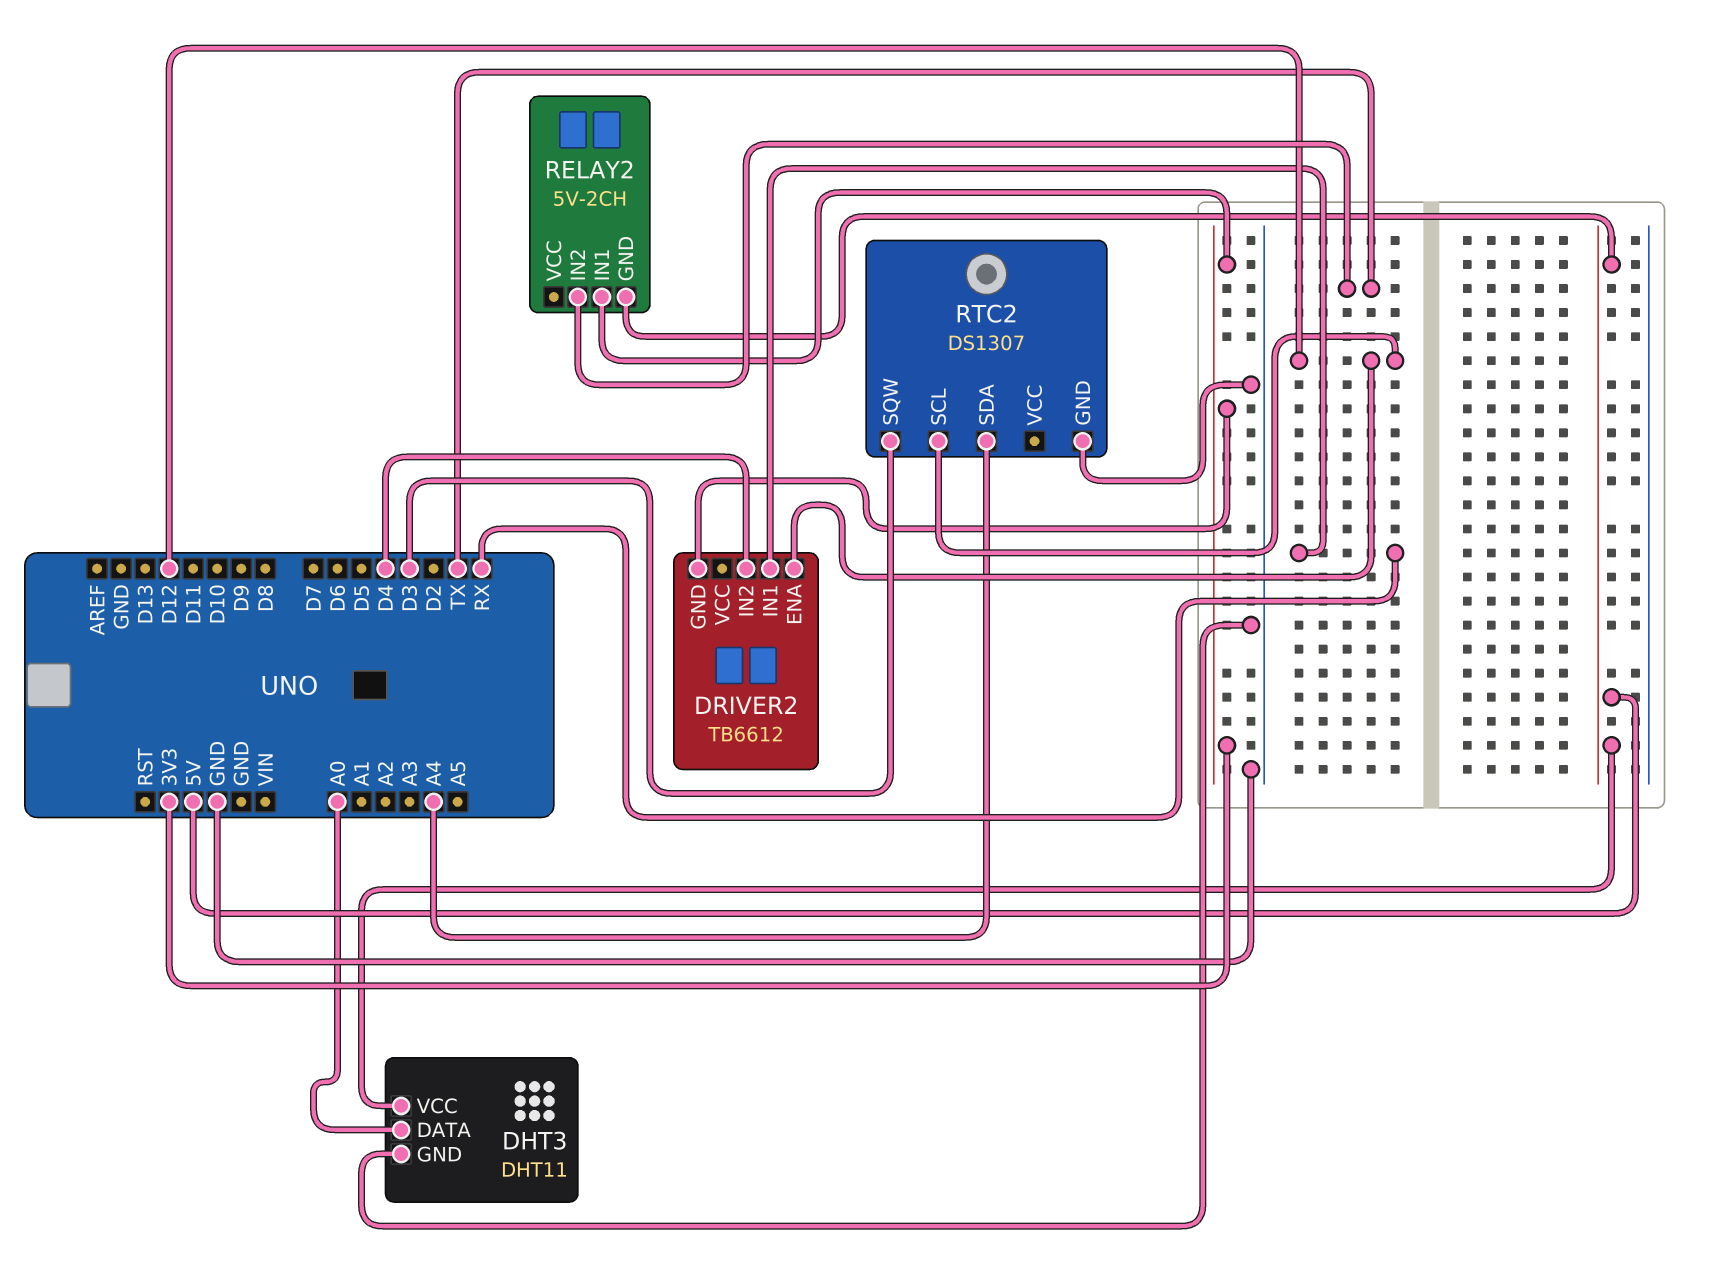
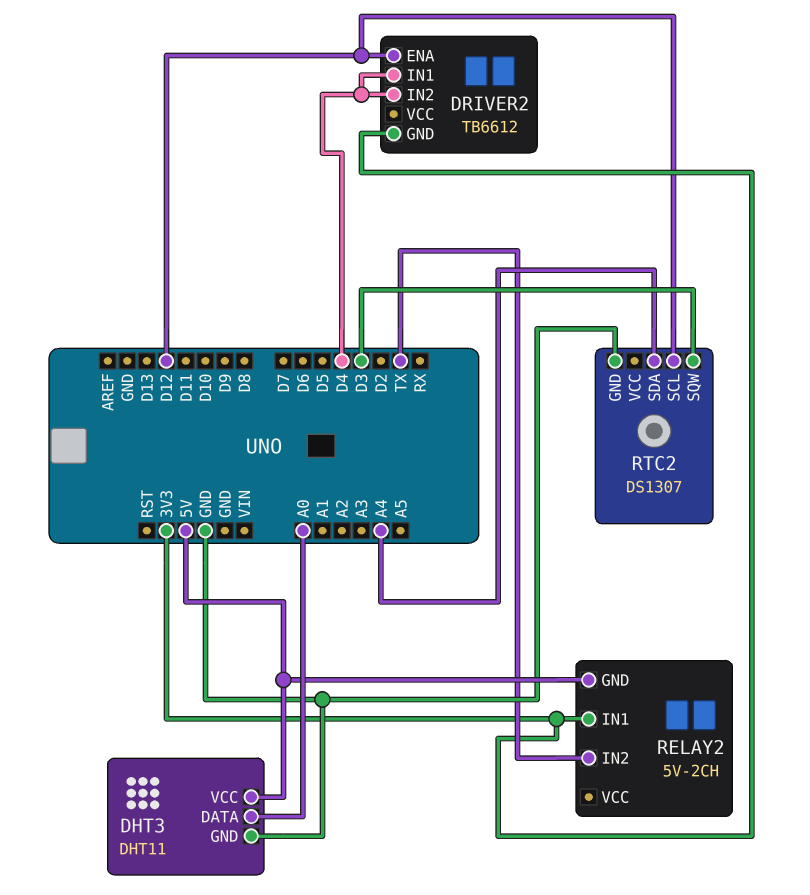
DRIVER2 pin IN1: RX -> D4

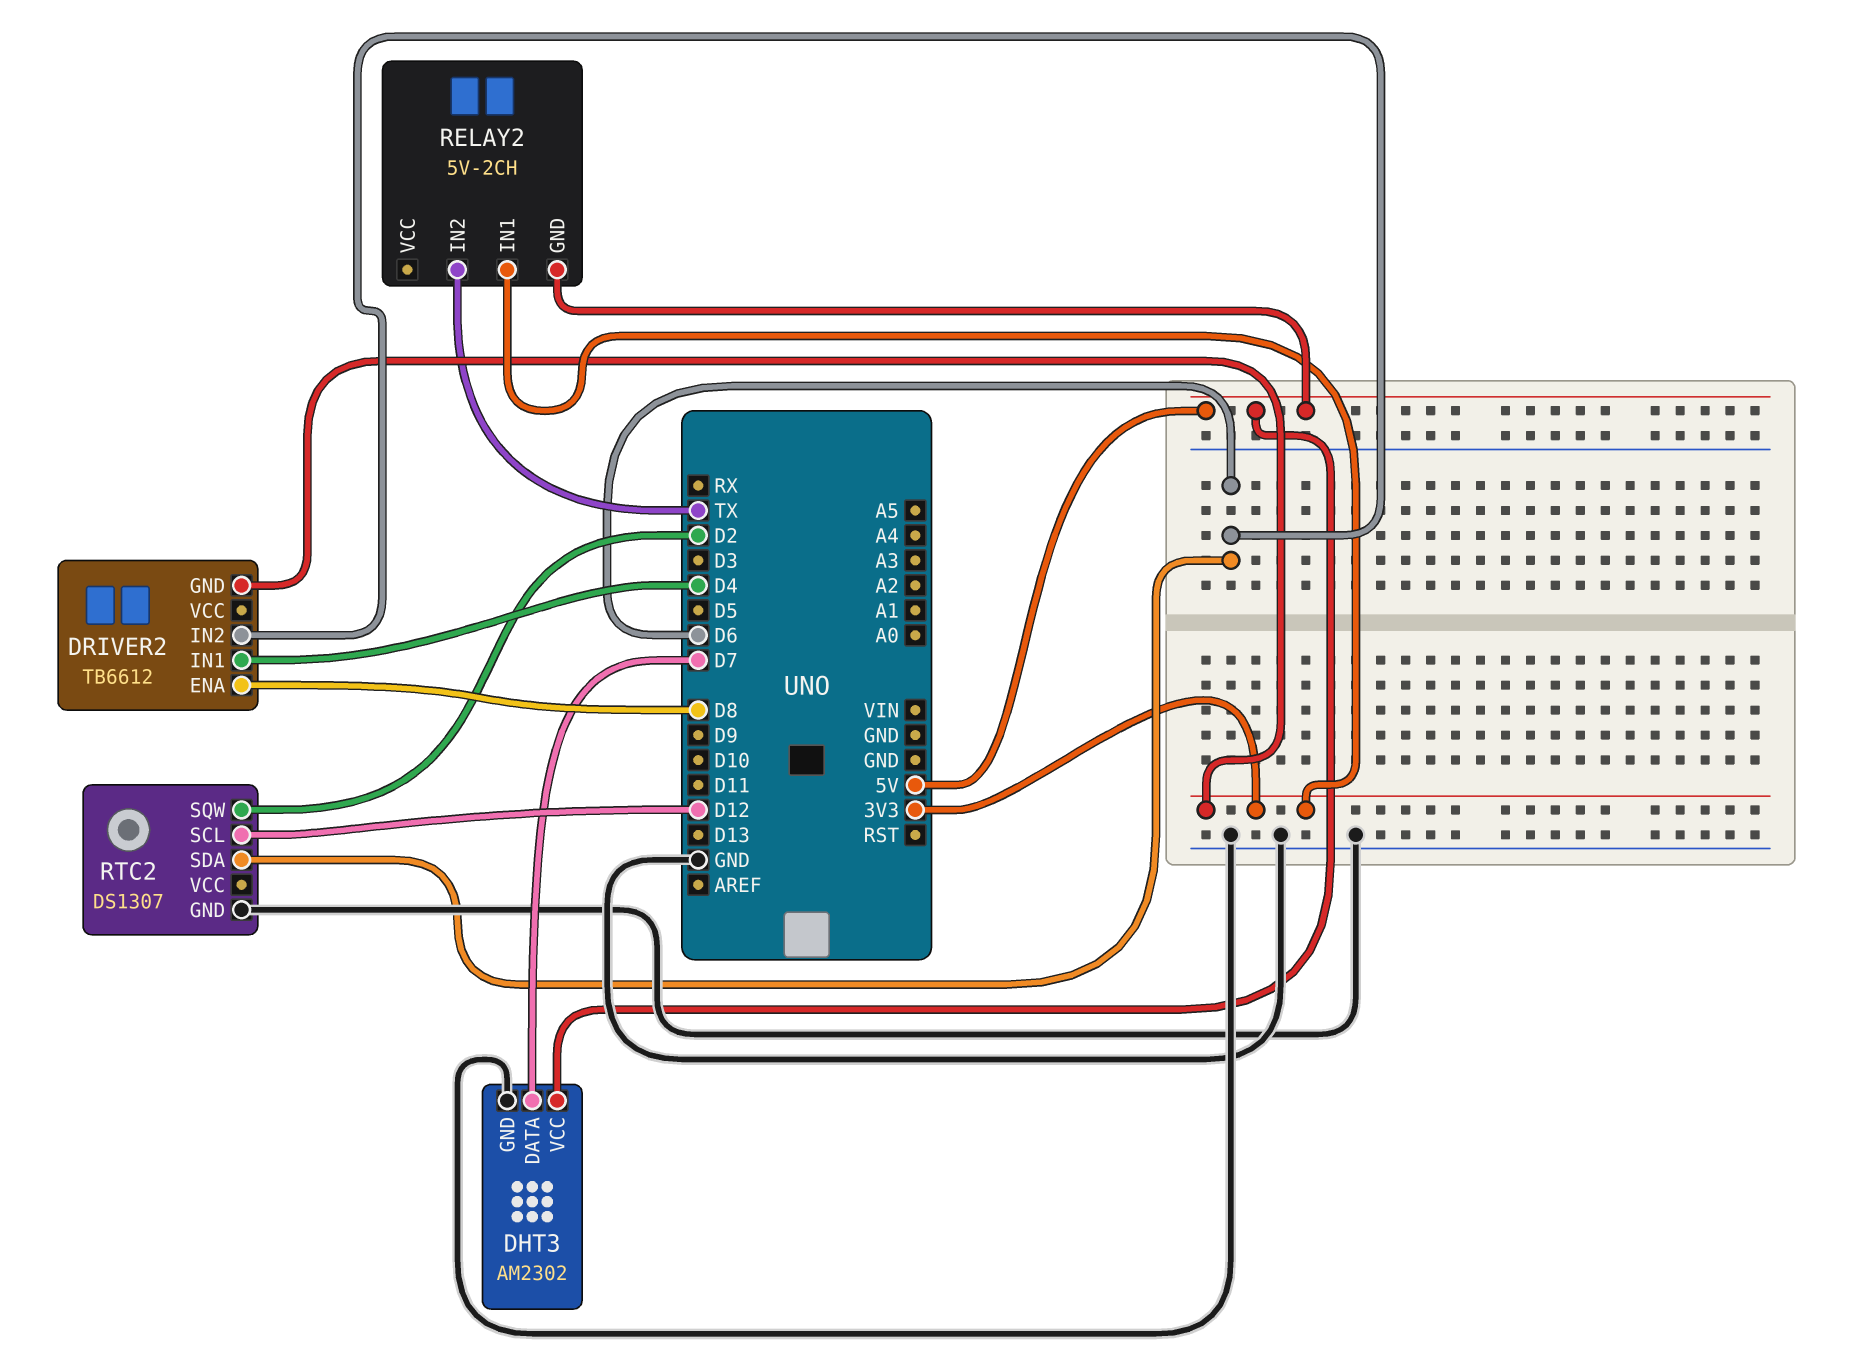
DHT3: DHT11 -> AM2302
DHT3 pin DATA: A0 -> D7
DRIVER2 pin ENA: D12 -> D8
DRIVER2 pin IN2: D4 -> D6
RTC2 pin SDA: A4 -> D6
RTC2 pin SQW: D3 -> D2

